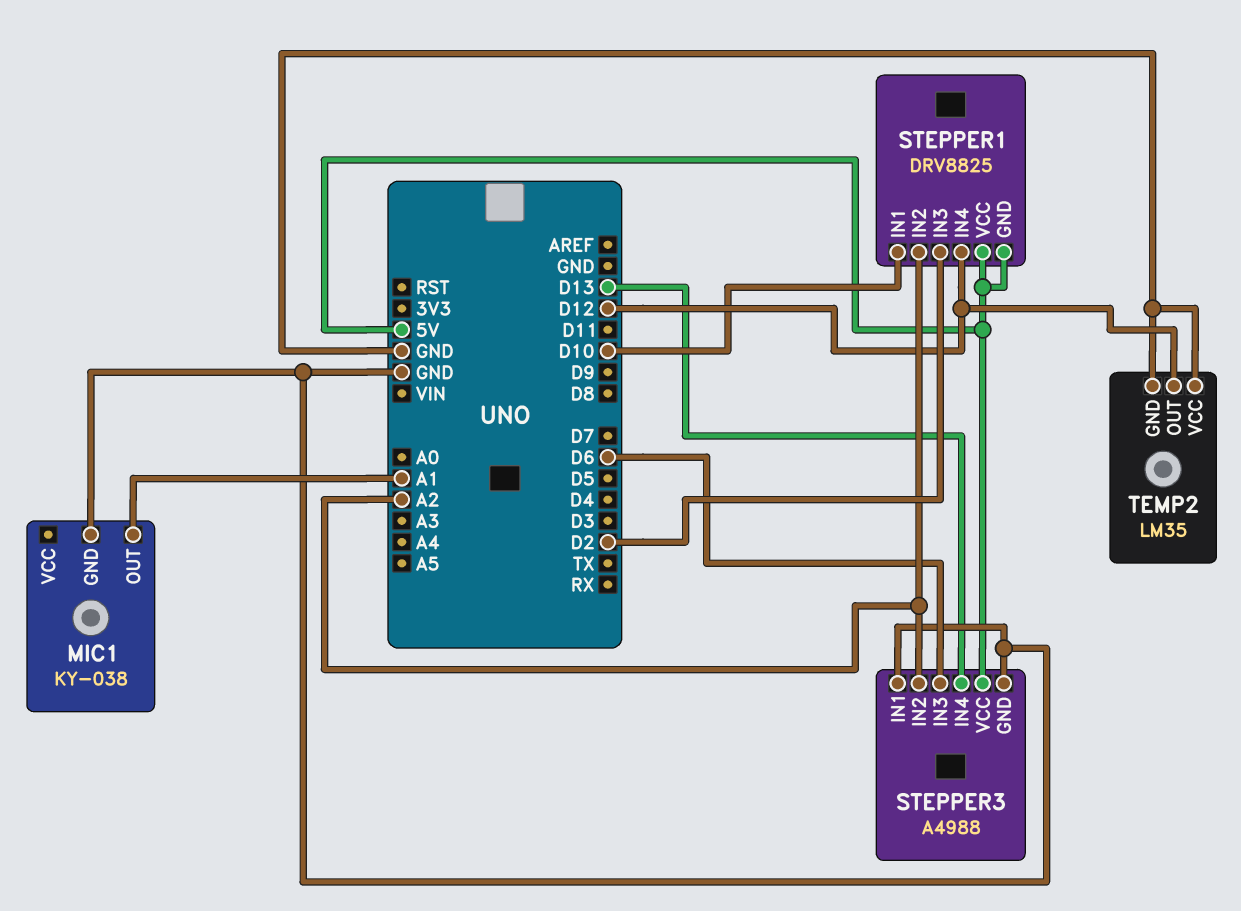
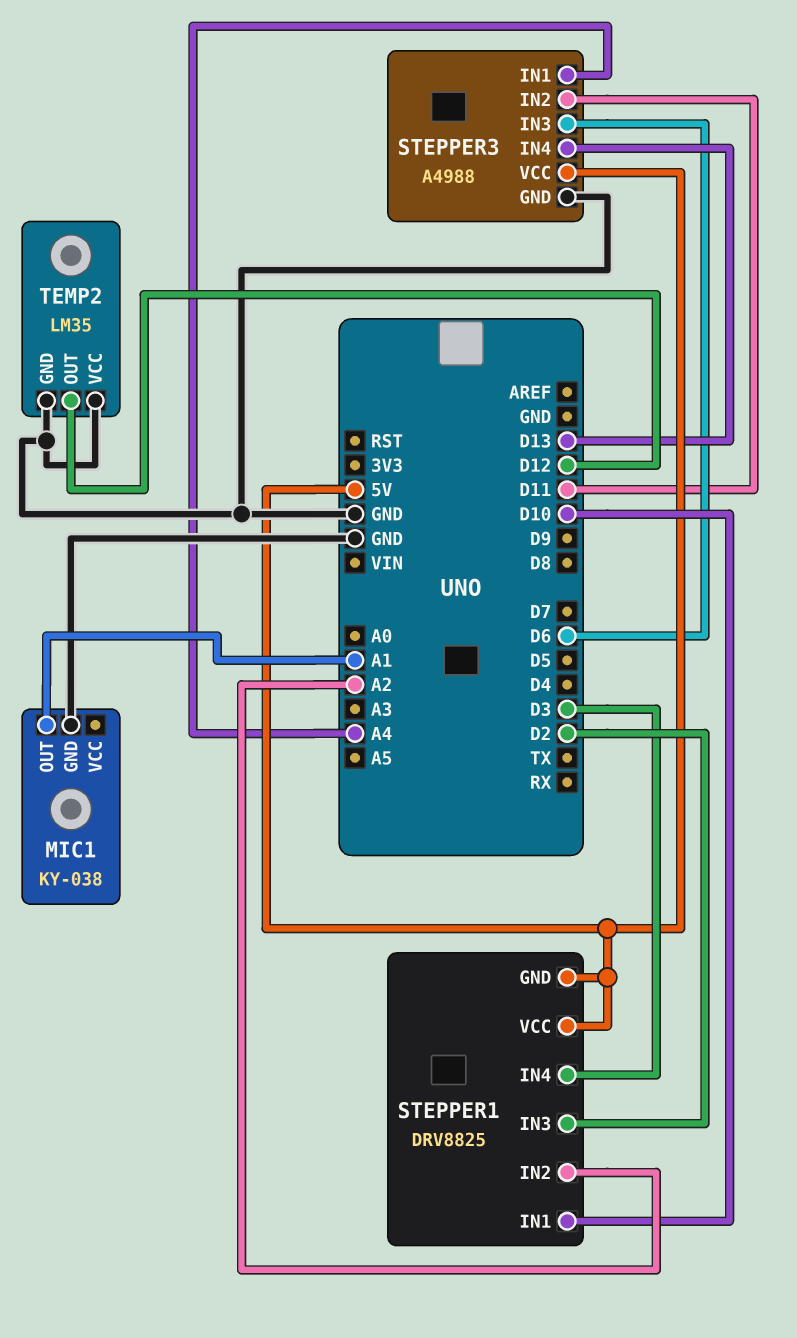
STEPPER1 pin IN4: D12 -> D3
STEPPER3 pin IN1: GND -> A4
STEPPER3 pin IN2: A2 -> D11

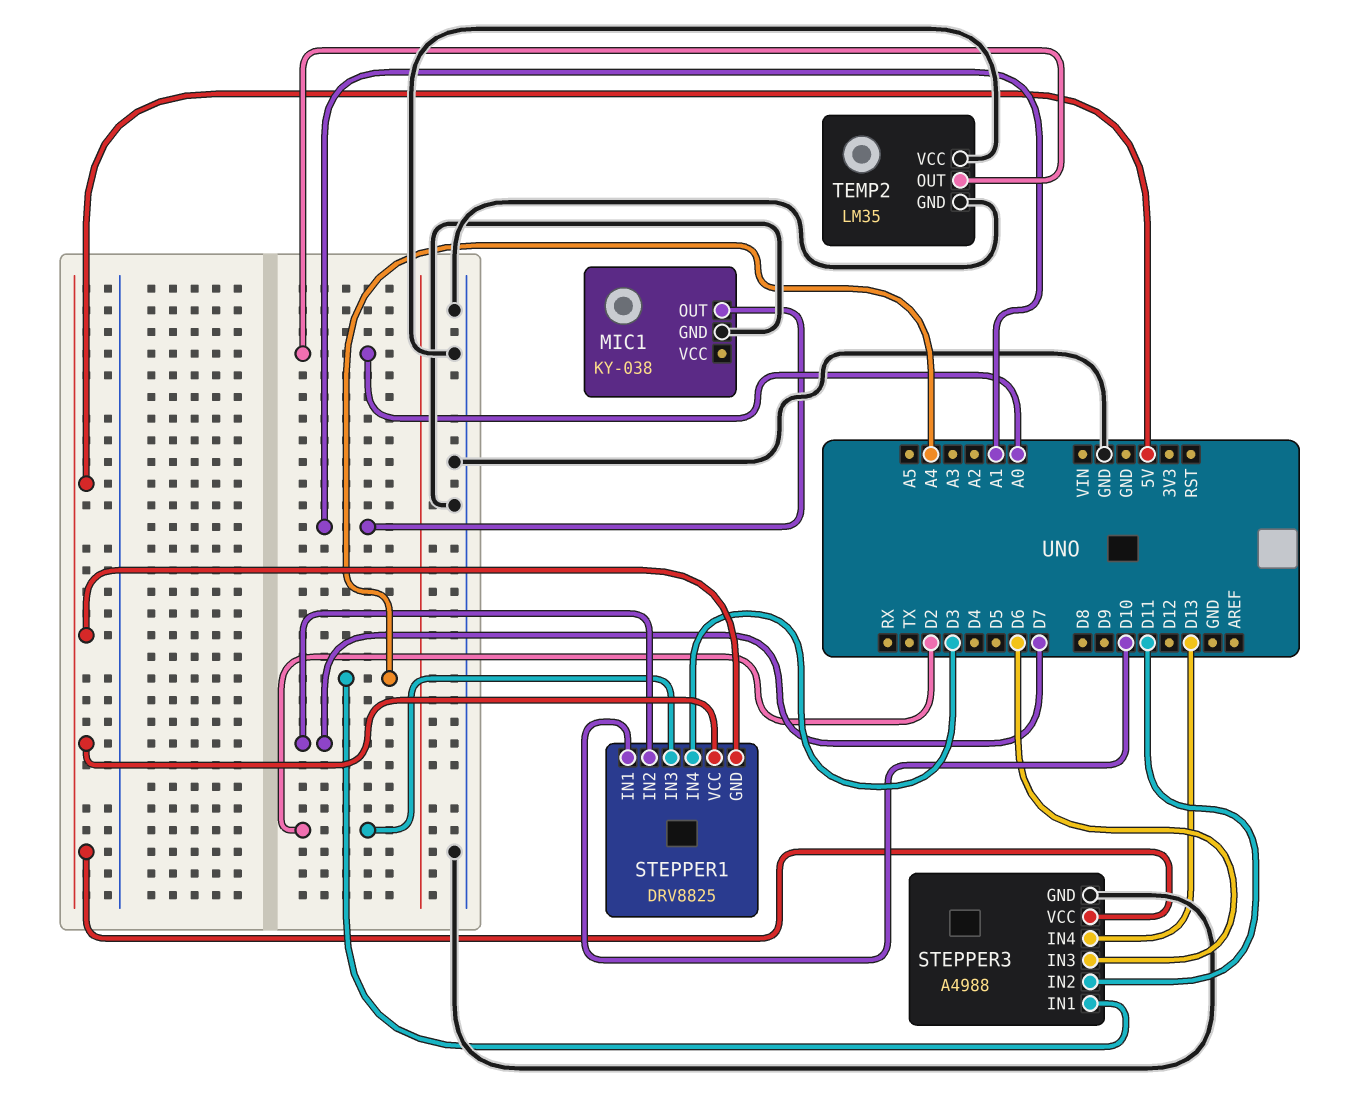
STEPPER1 pin IN2: A2 -> D7
TEMP2 pin OUT: D12 -> A0

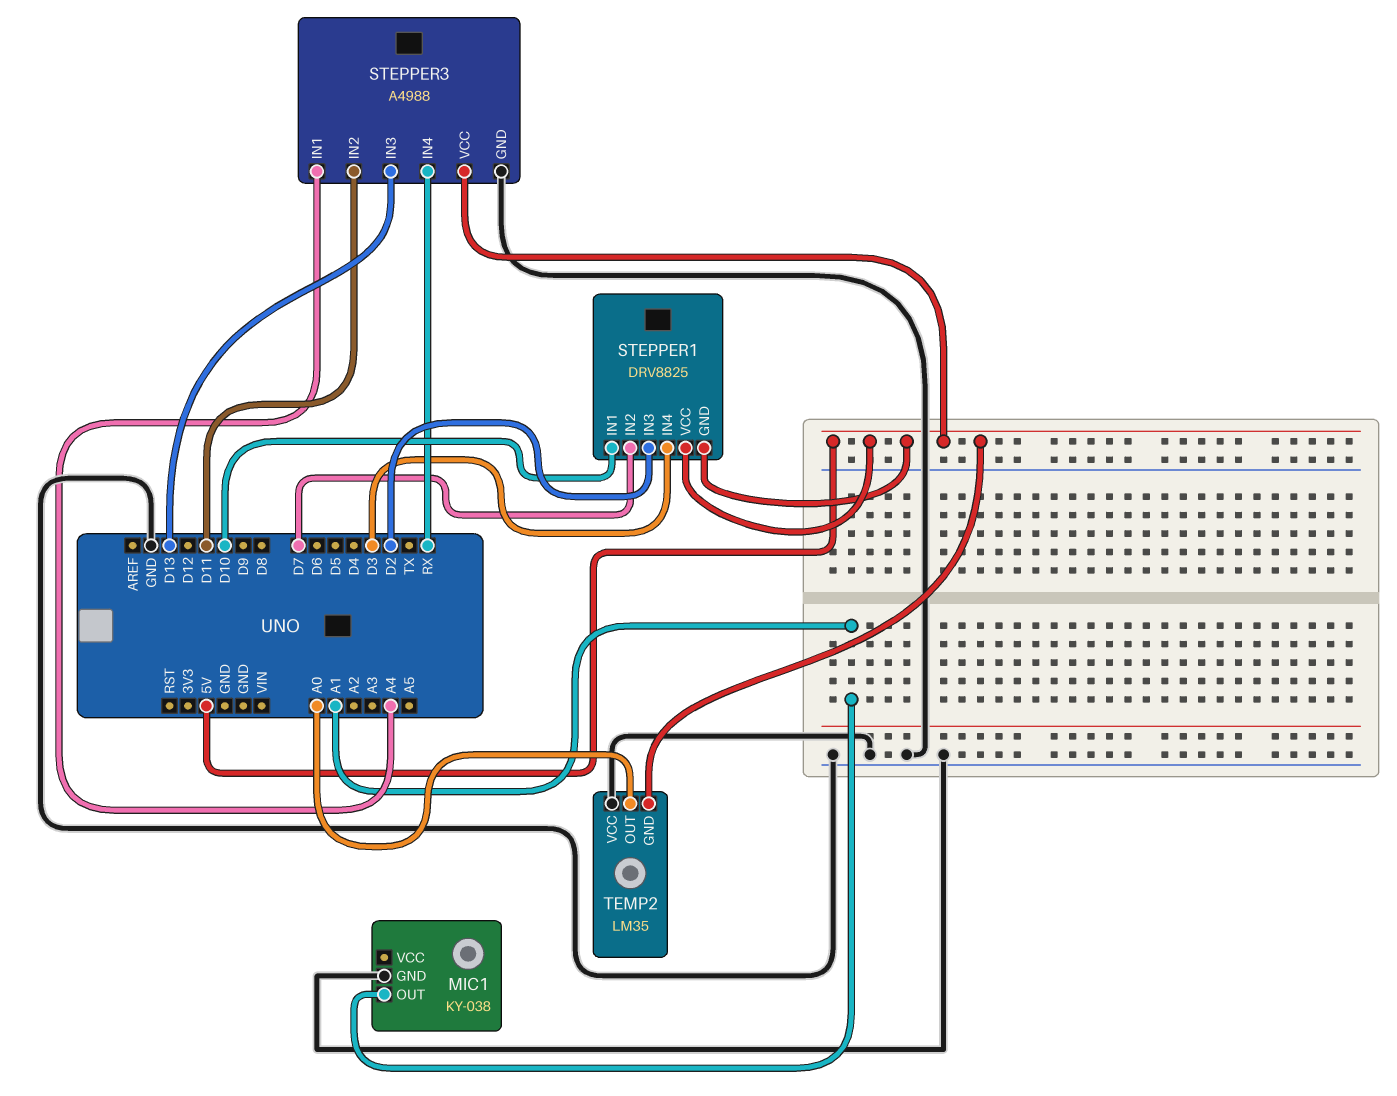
STEPPER3 pin IN3: D6 -> D13
STEPPER3 pin IN4: D13 -> RX
TEMP2 pin GND: GND -> 5V

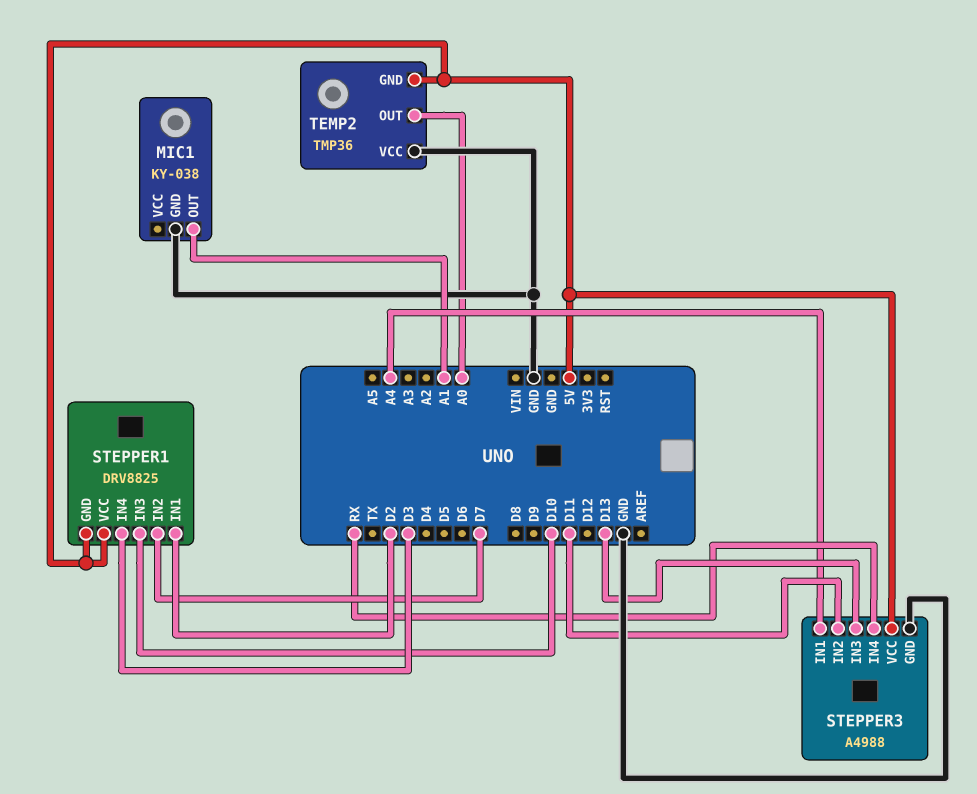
STEPPER1 pin IN1: D10 -> D2
STEPPER1 pin IN3: D2 -> D10
TEMP2: LM35 -> TMP36

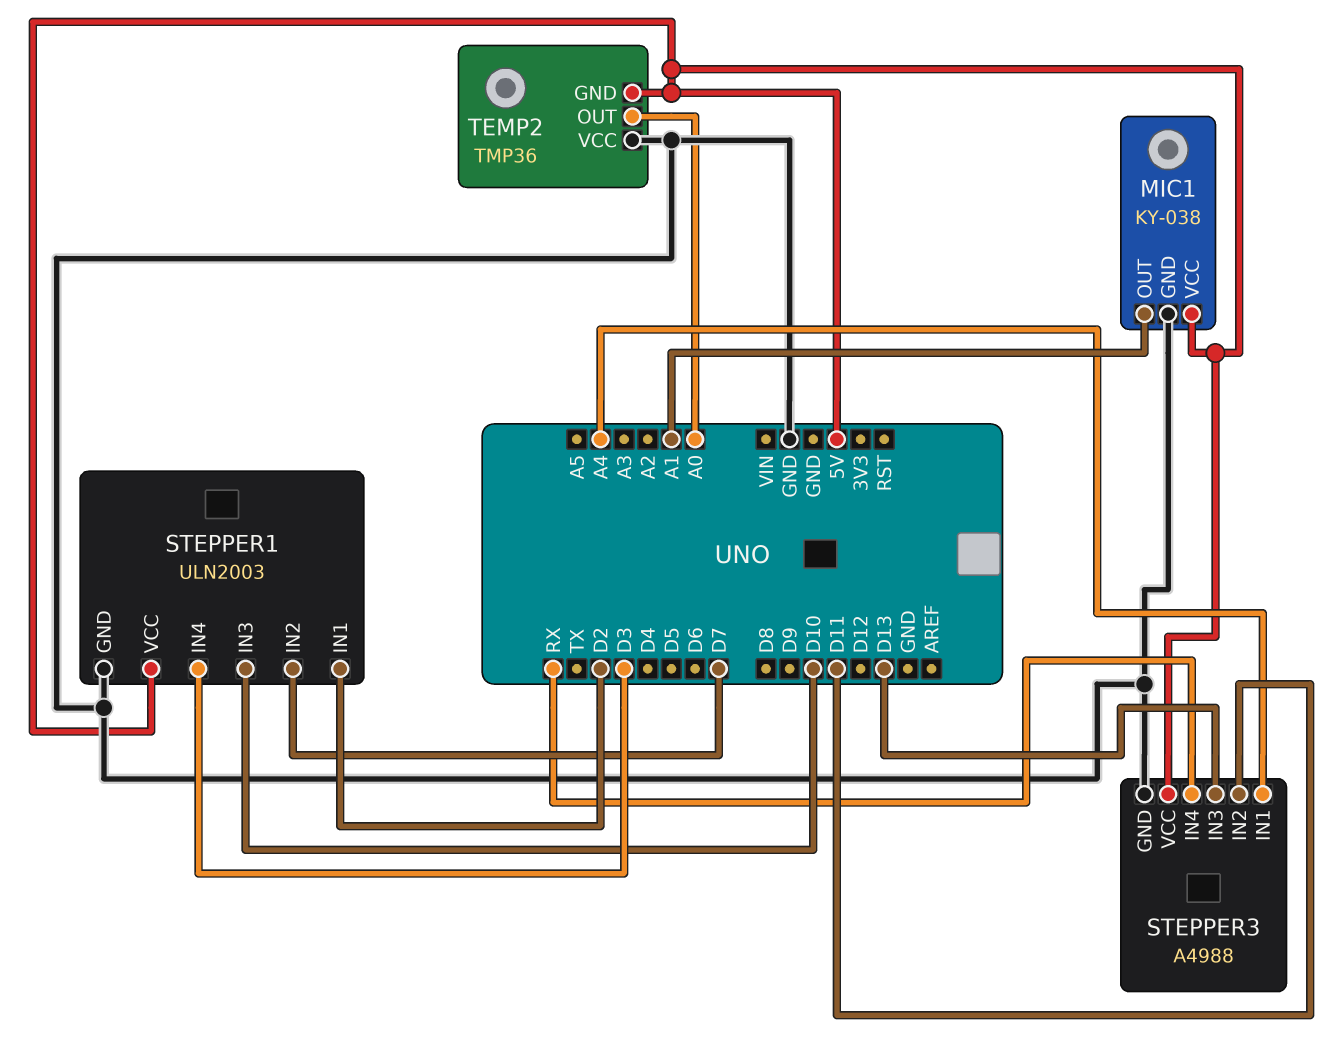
MIC1 pin VCC: none -> 5V
STEPPER1: DRV8825 -> ULN2003
STEPPER1 pin GND: 5V -> GND

